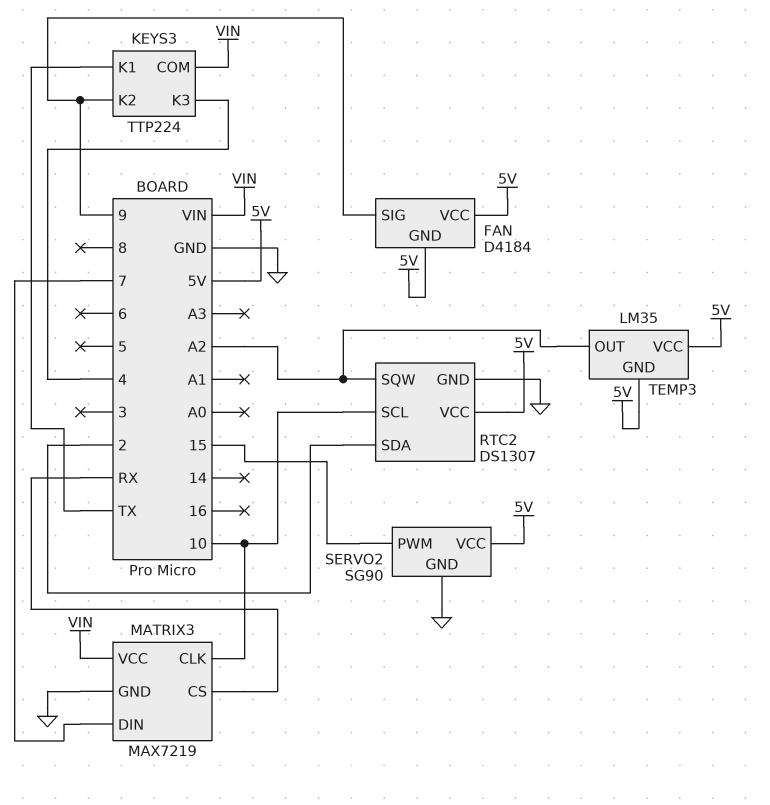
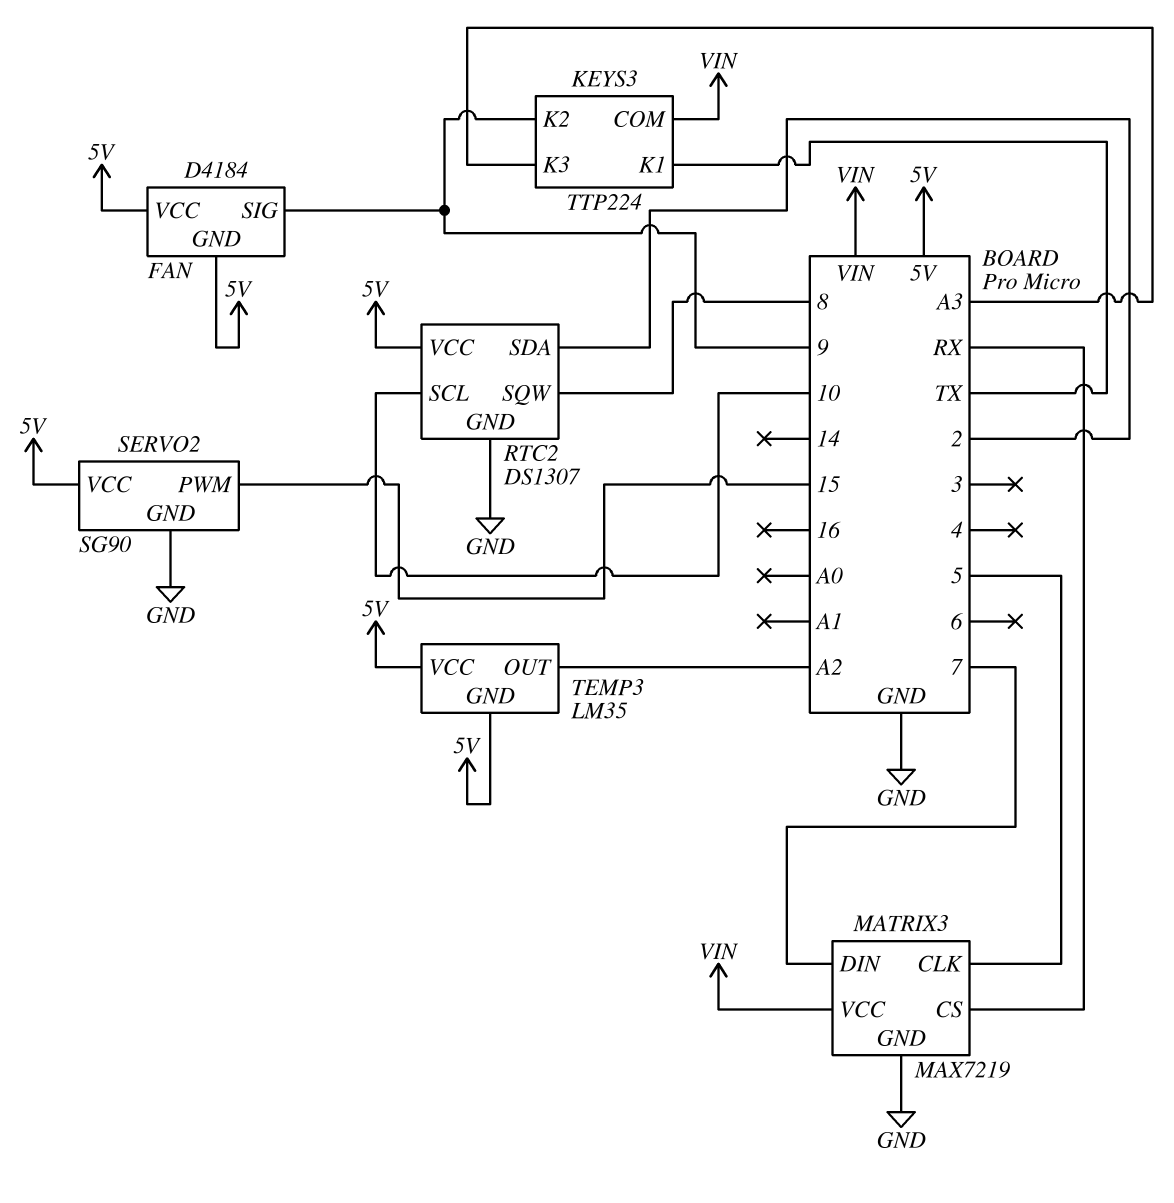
KEYS3 pin K3: 4 -> A3
MATRIX3 pin CLK: 10 -> 5
RTC2 pin SQW: A2 -> 8

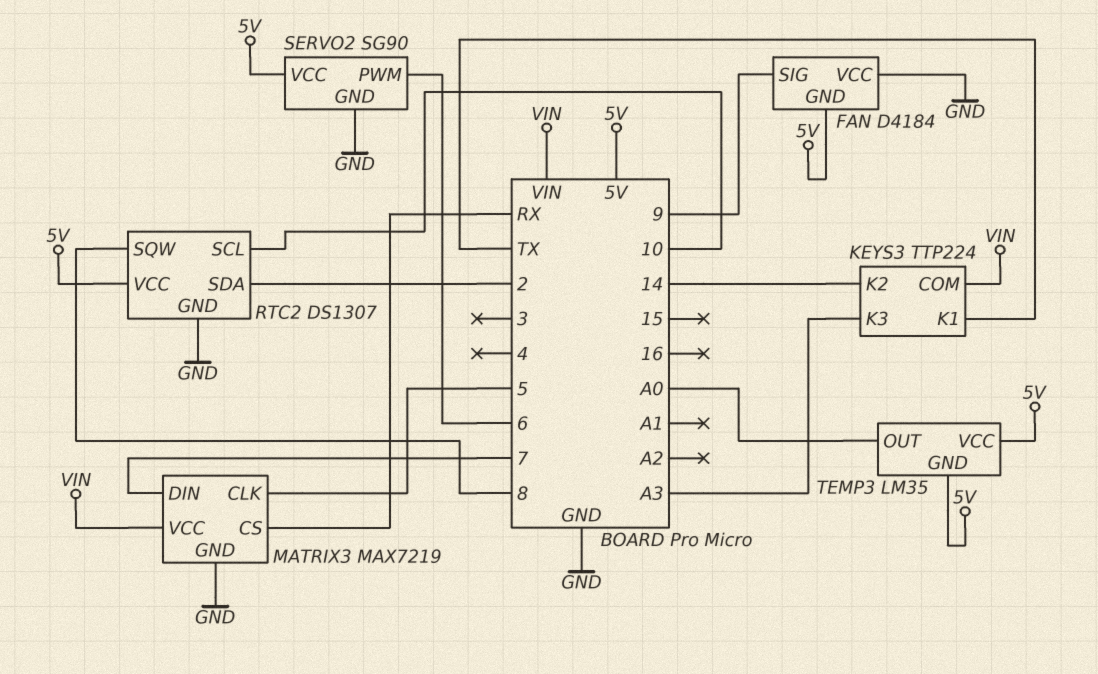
FAN pin VCC: 5V -> GND
KEYS3 pin K2: 9 -> 14
SERVO2 pin PWM: 15 -> 6
TEMP3 pin OUT: A2 -> A0

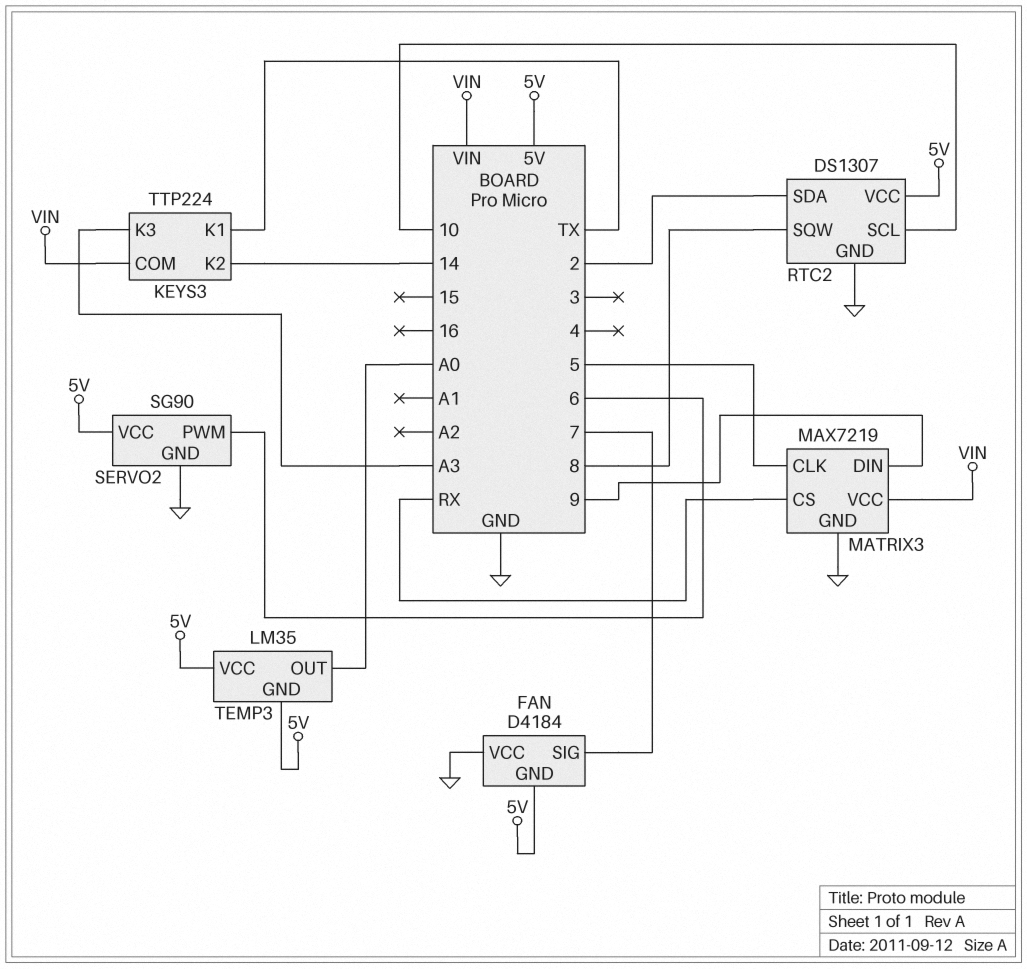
FAN pin SIG: 9 -> 7
MATRIX3 pin DIN: 7 -> 9

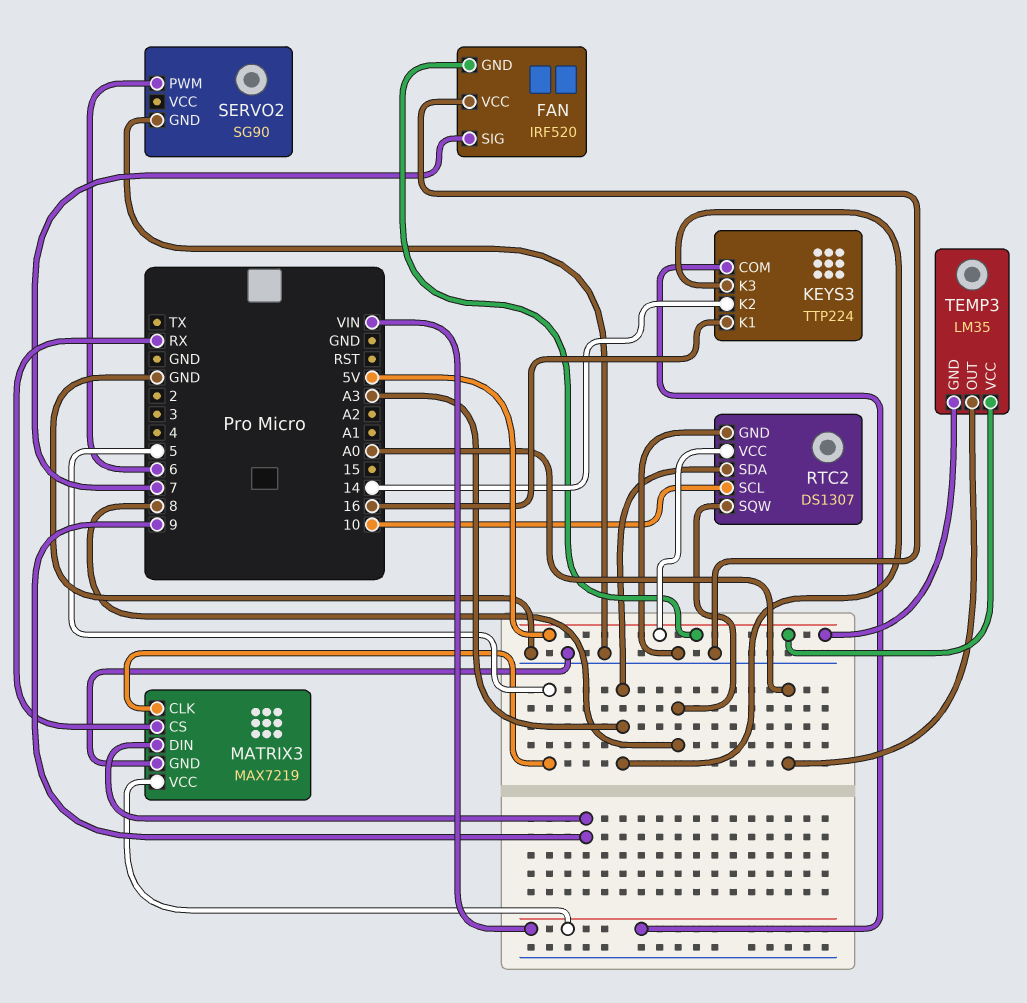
FAN: D4184 -> IRF520
KEYS3 pin K1: TX -> 16
RTC2 pin SDA: 2 -> A3
SERVO2 pin VCC: 5V -> none

